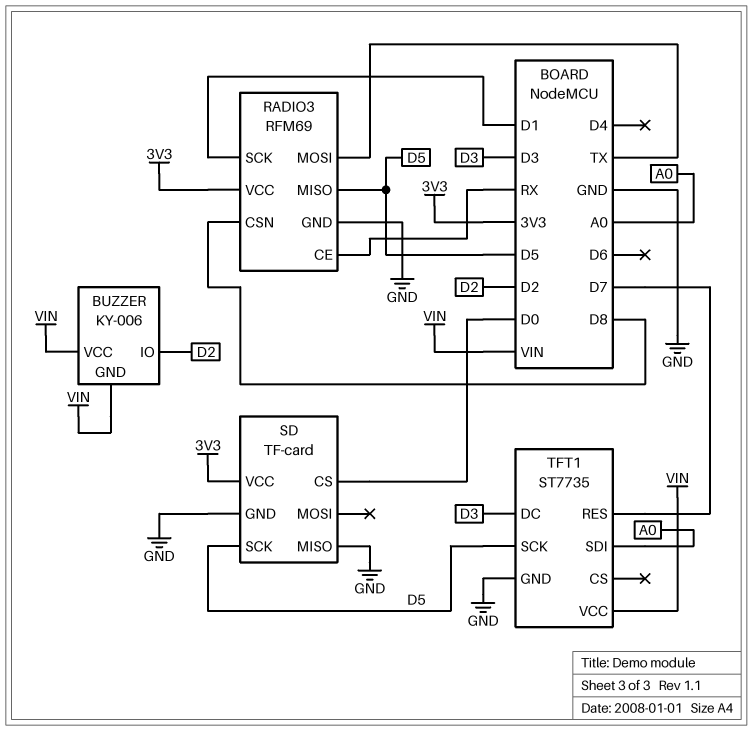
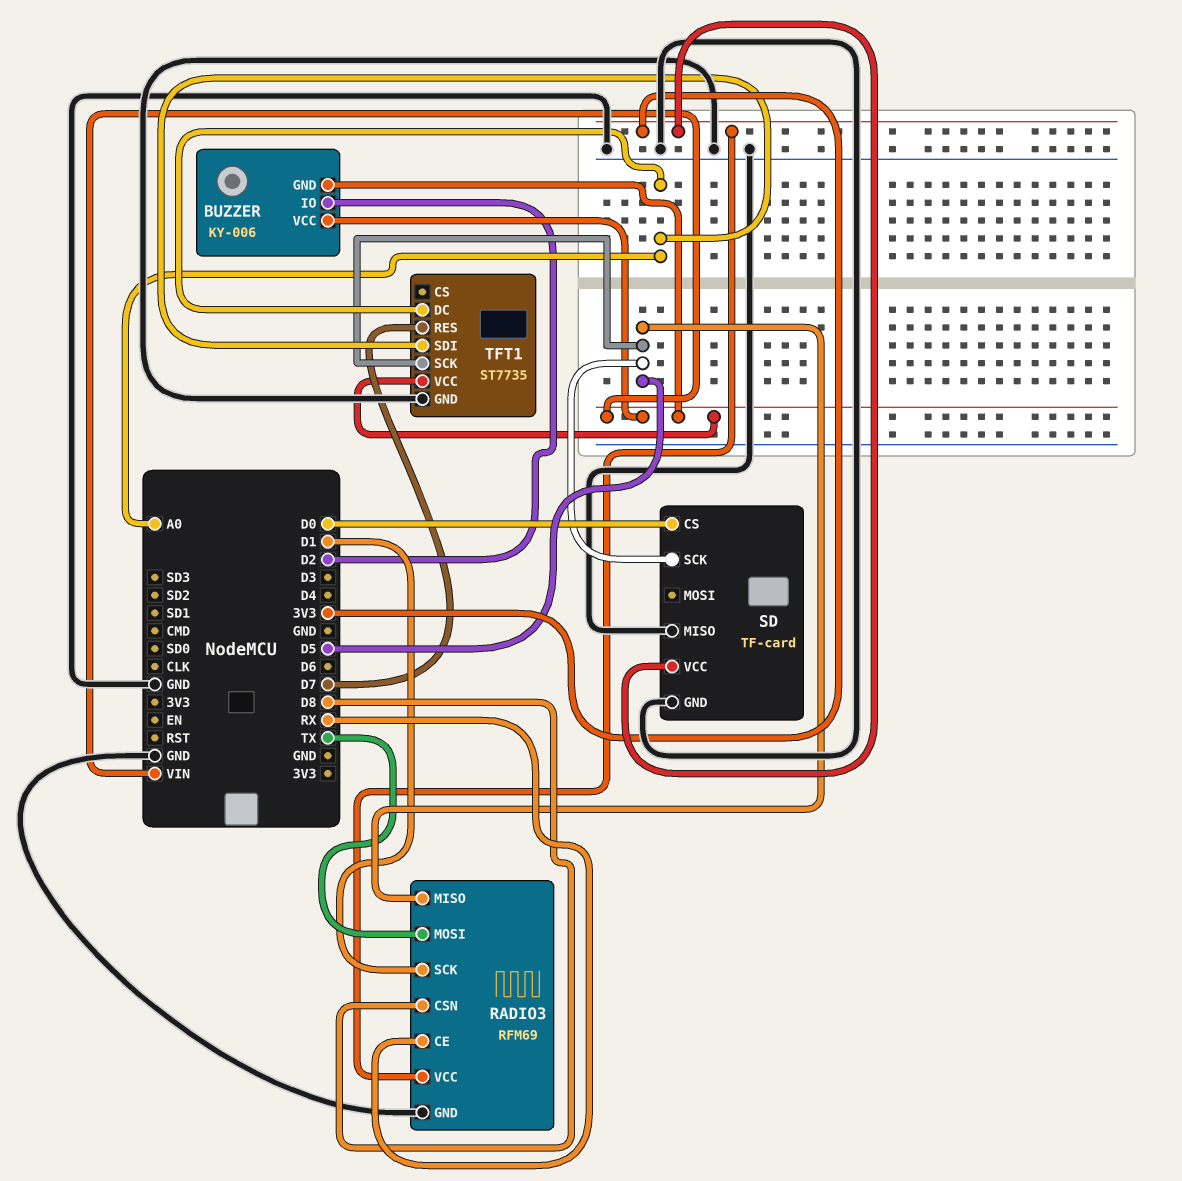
TFT1 pin DC: D3 -> A0

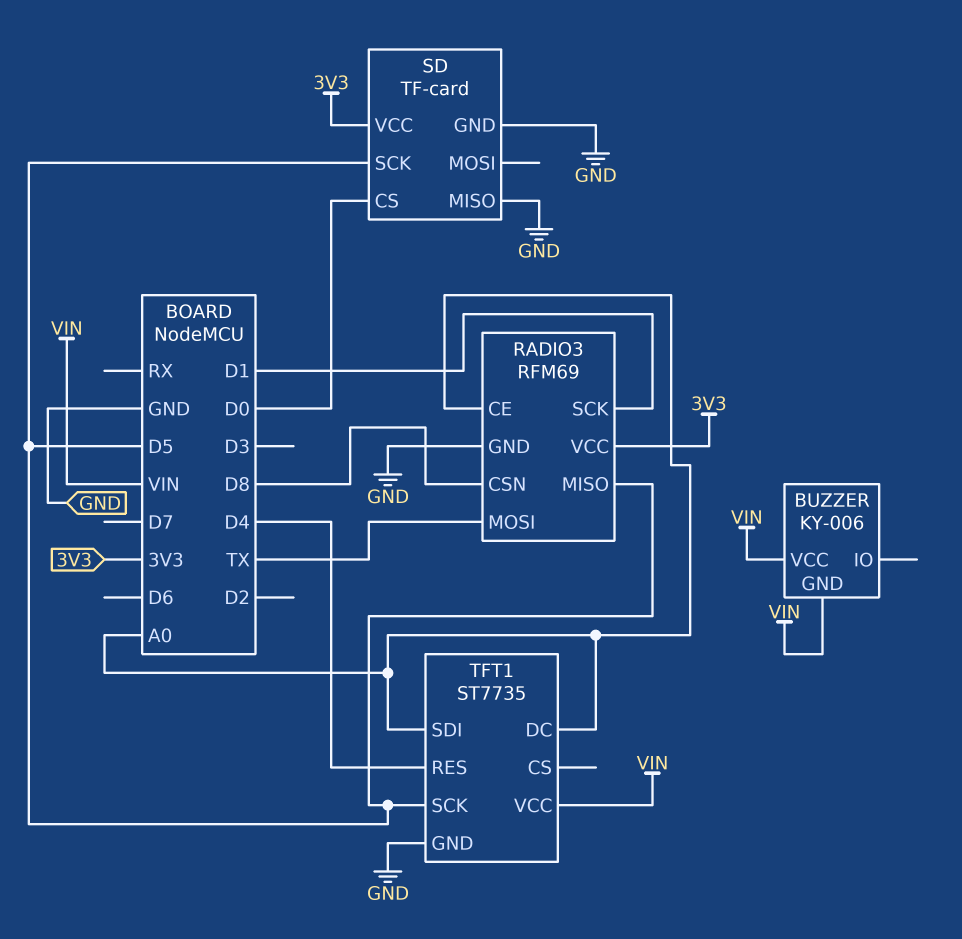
BUZZER pin IO: D2 -> none
RADIO3 pin CE: RX -> A0
TFT1 pin RES: D7 -> D4

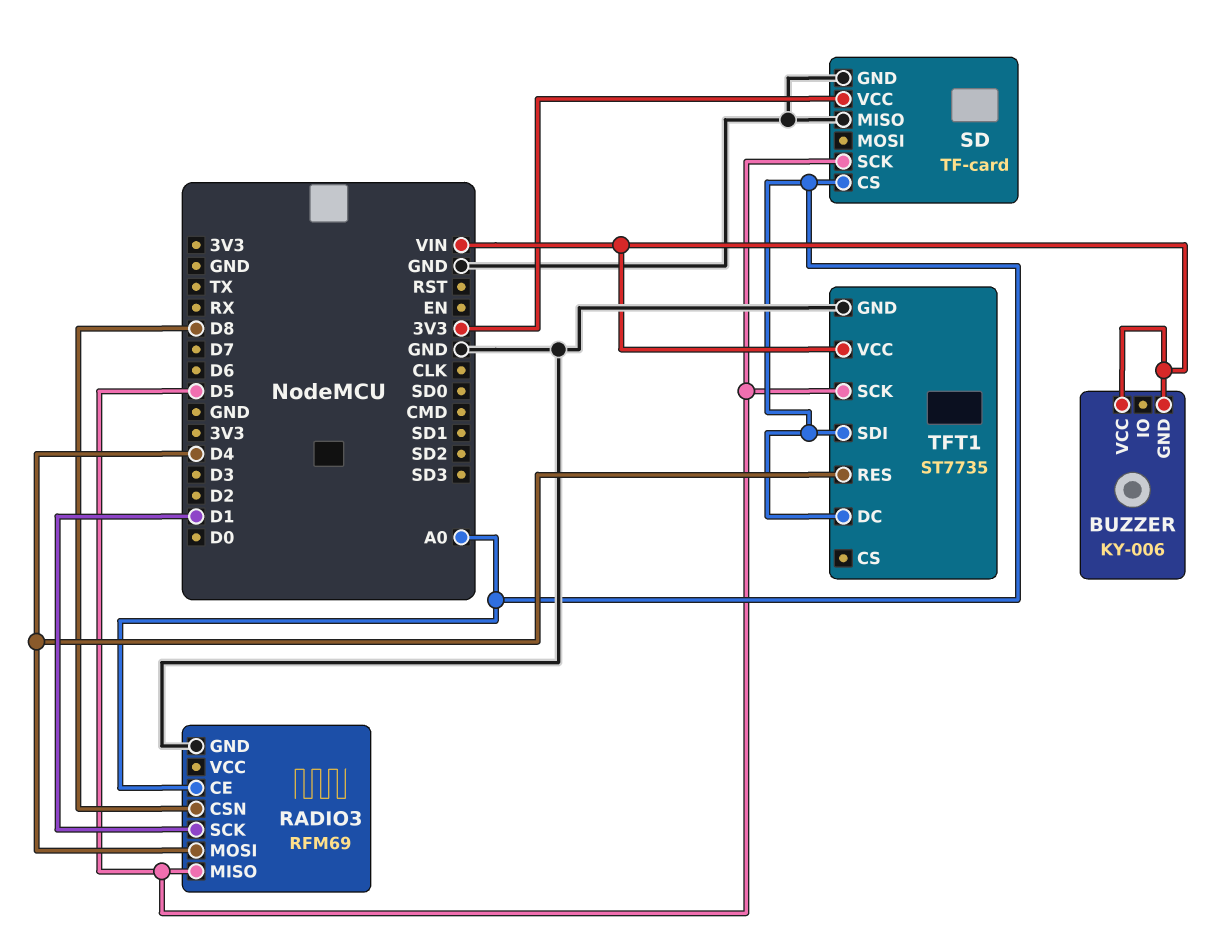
RADIO3 pin MOSI: TX -> D4
RADIO3 pin VCC: 3V3 -> none
SD pin CS: D0 -> A0

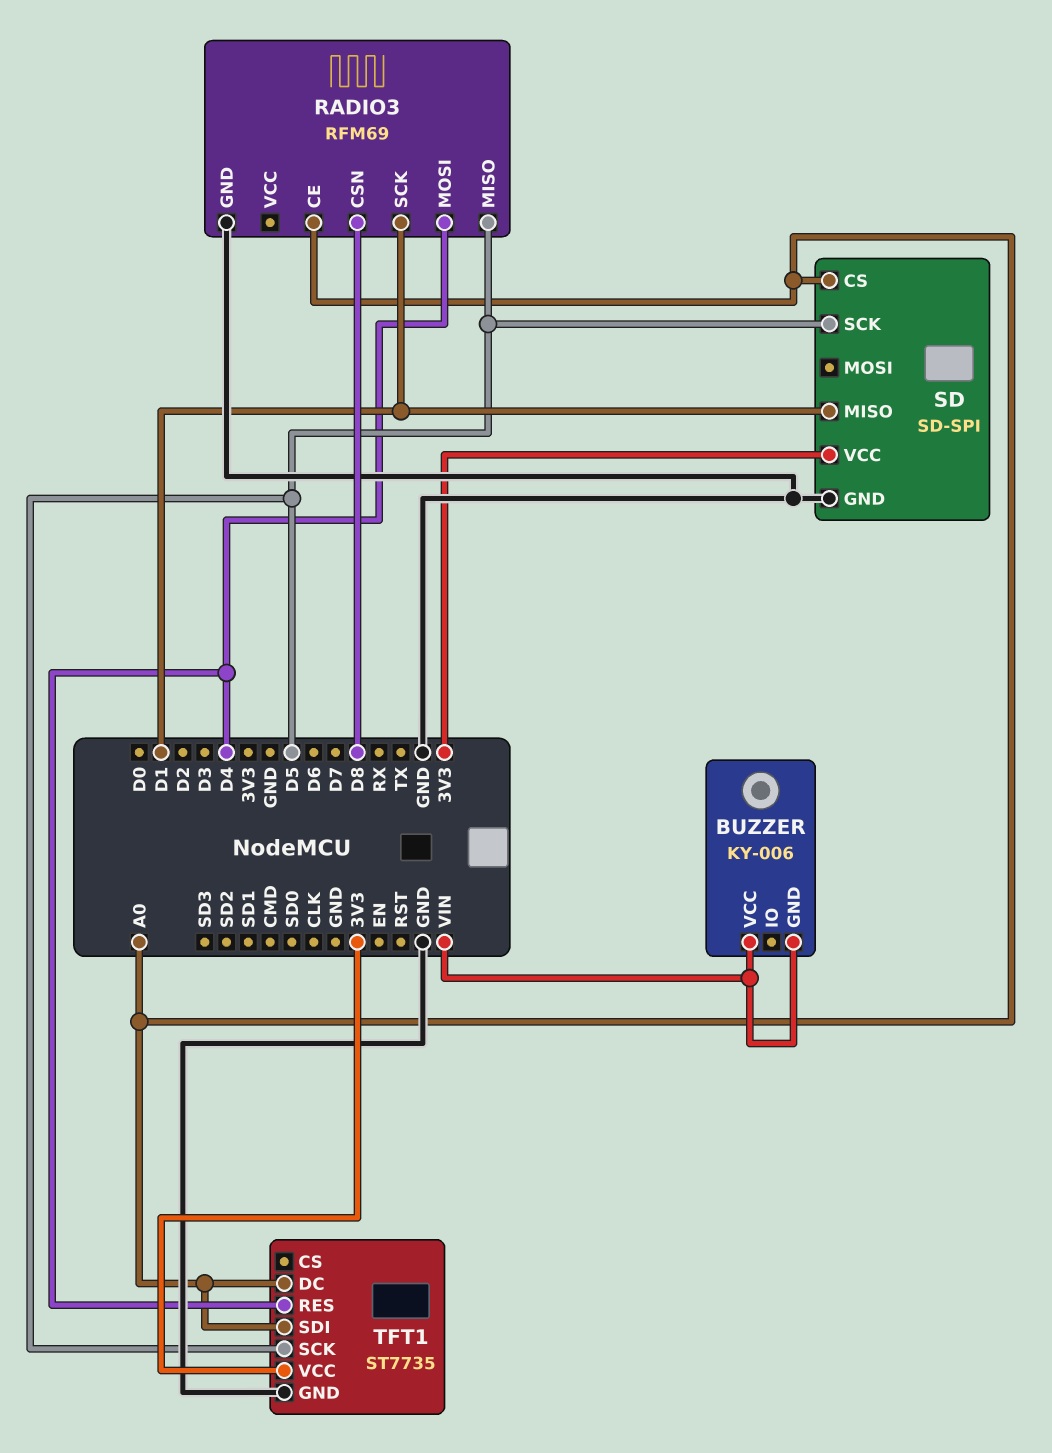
SD: TF-card -> SD-SPI
SD pin MISO: GND -> D1
TFT1 pin VCC: VIN -> 3V3

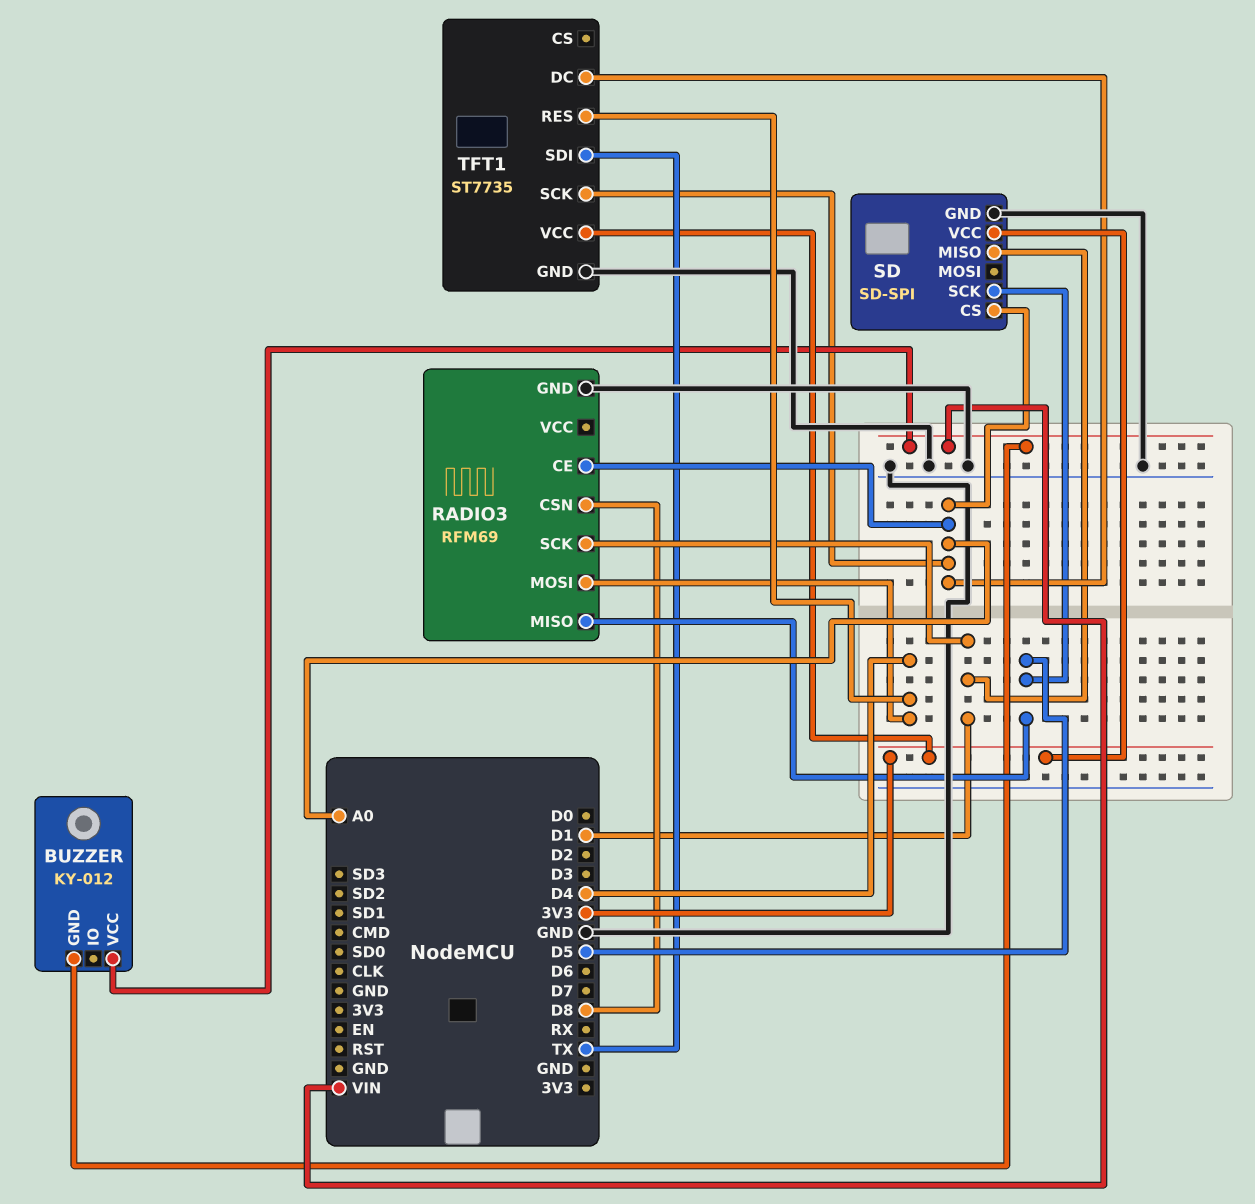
BUZZER: KY-006 -> KY-012
TFT1 pin SCK: D5 -> A0
TFT1 pin SDI: A0 -> TX

